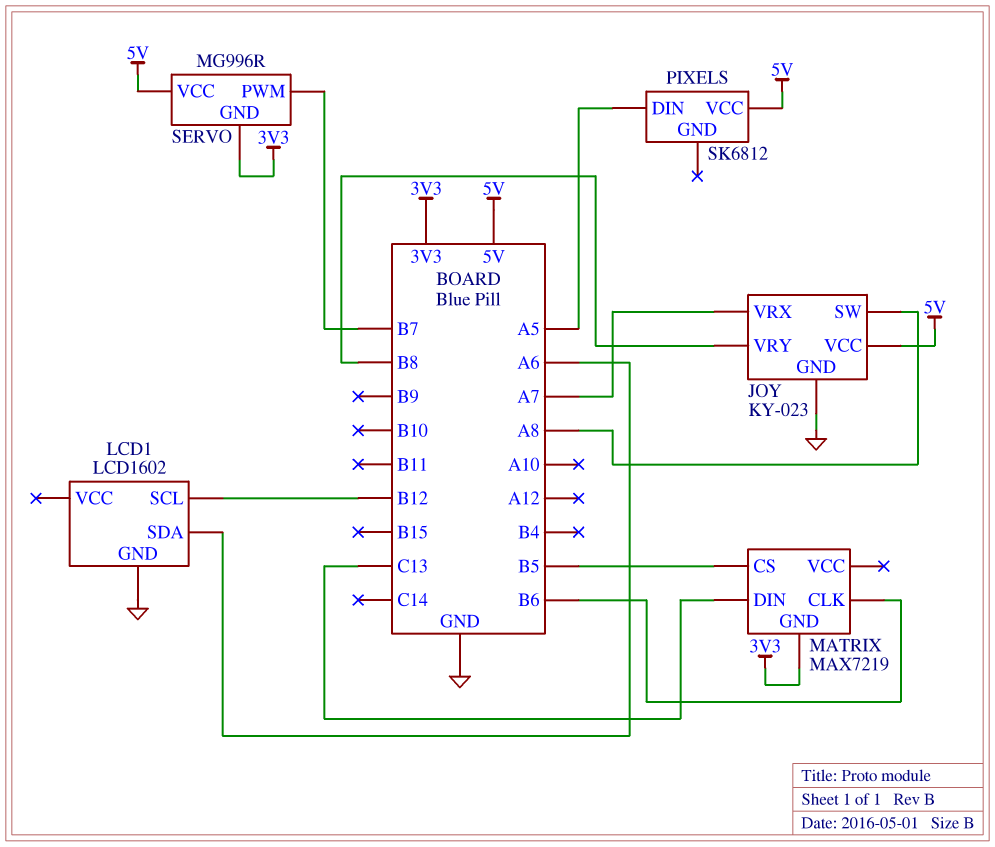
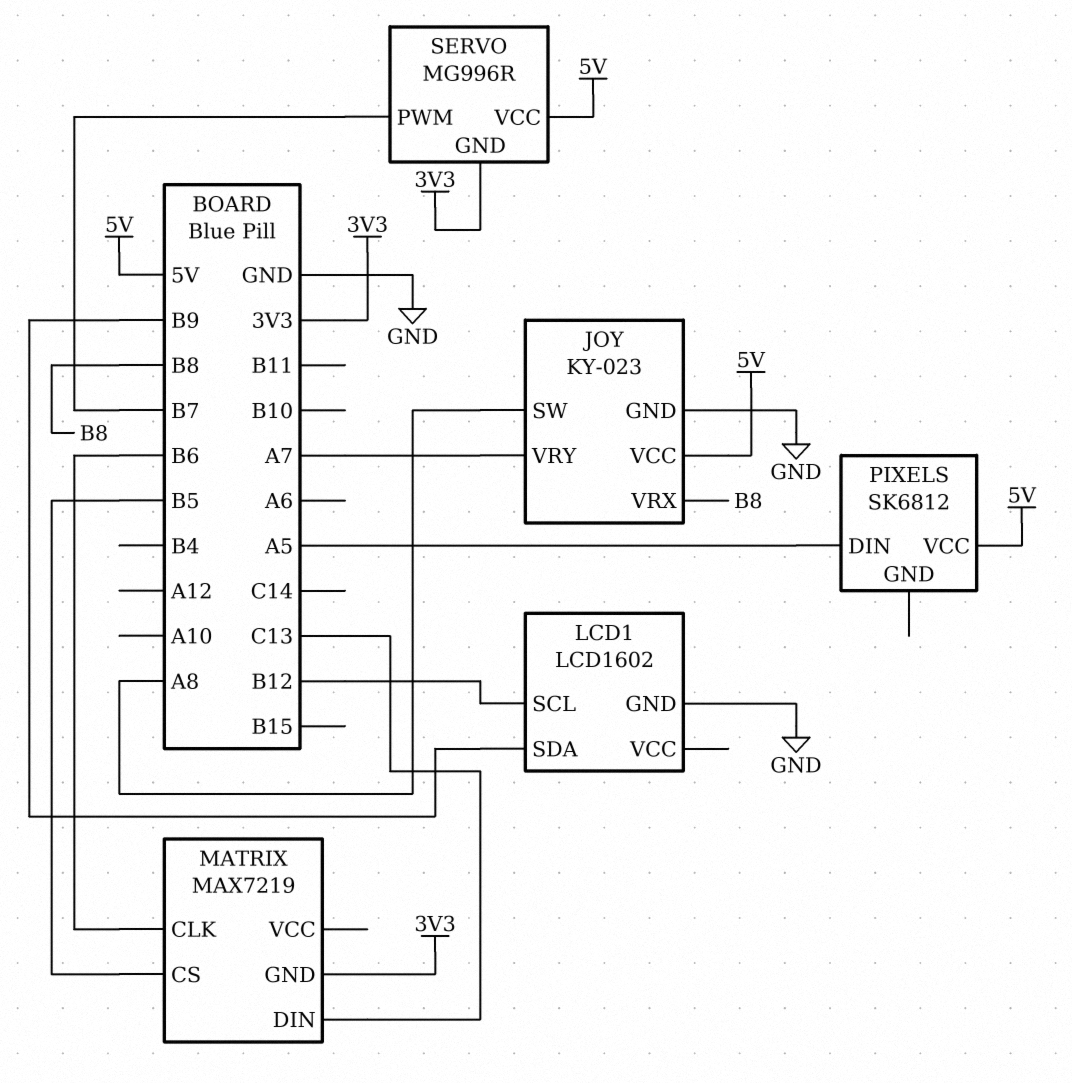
JOY pin VRX: A7 -> B8
JOY pin VRY: B8 -> A7
LCD1 pin SDA: A6 -> B9

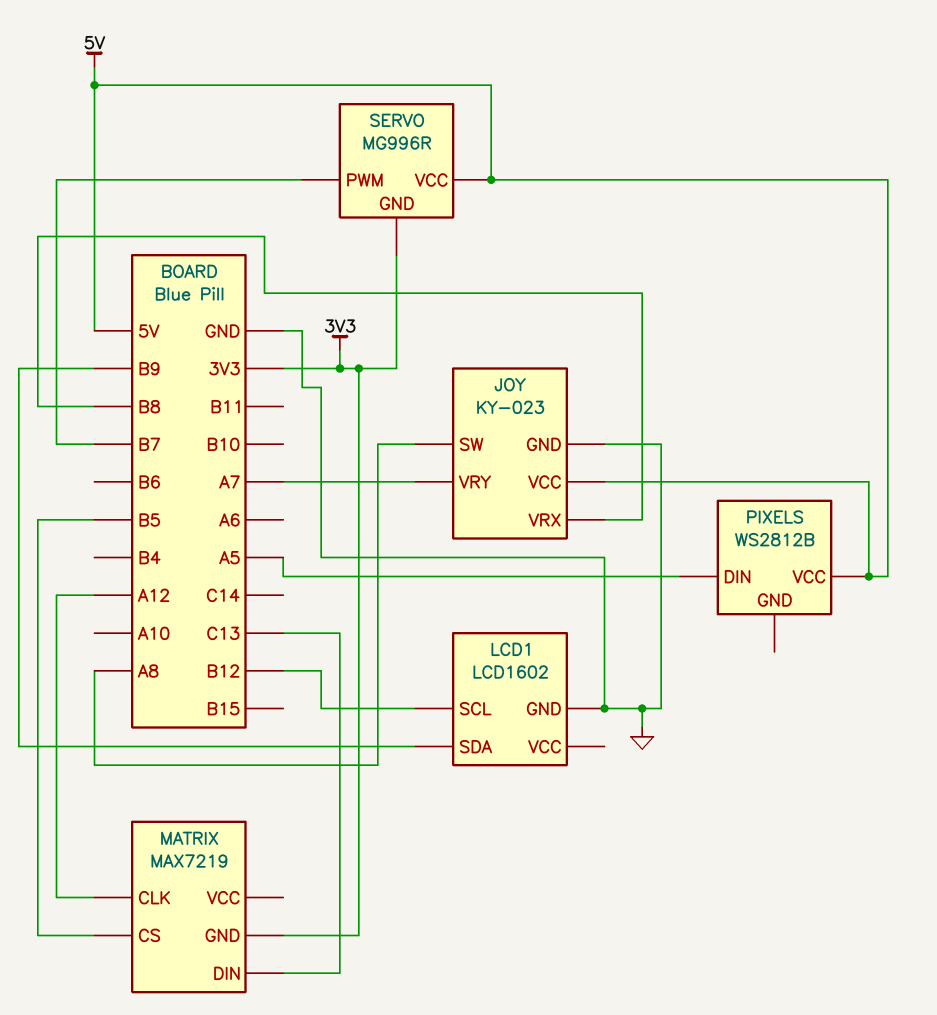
MATRIX pin CLK: B6 -> A12
PIXELS: SK6812 -> WS2812B

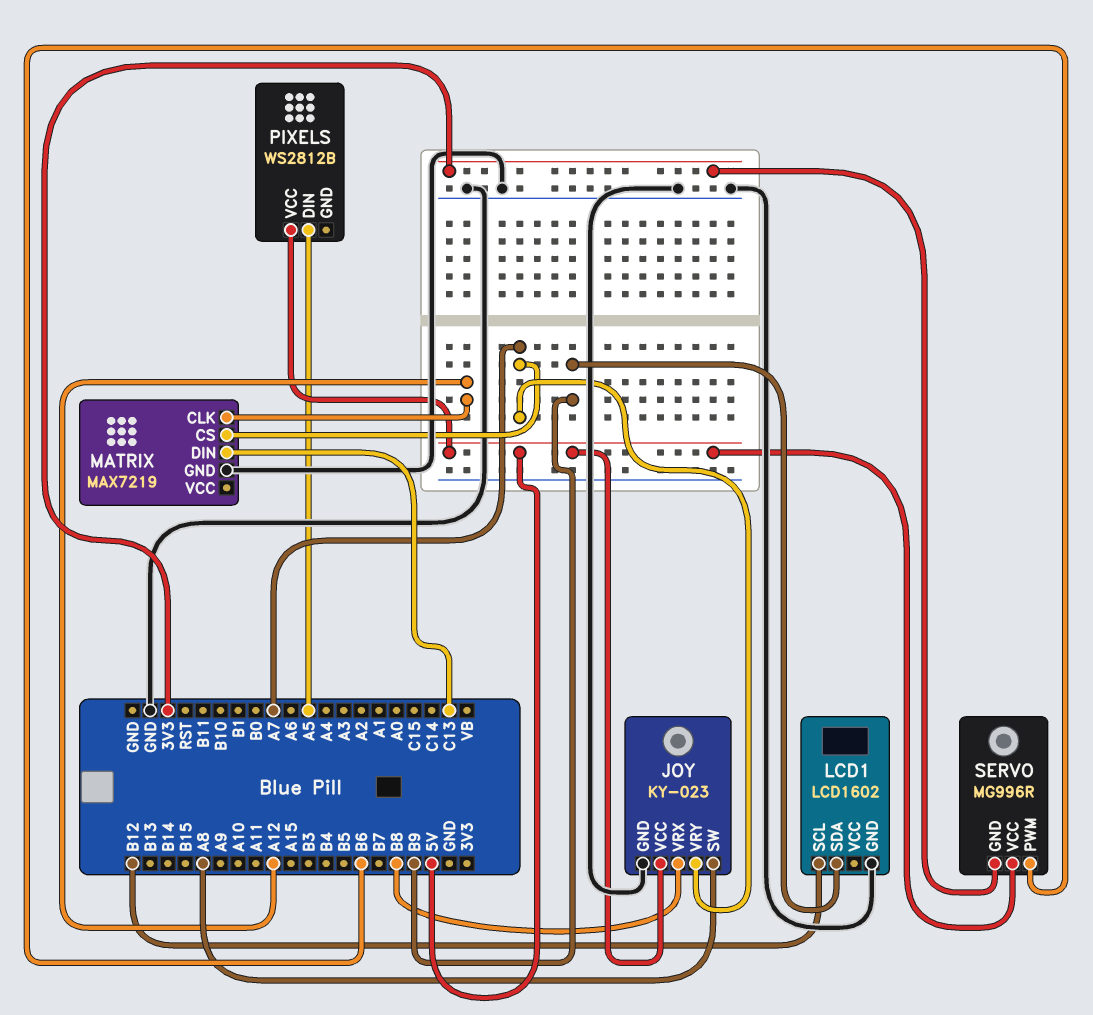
MATRIX pin CS: B5 -> A7
MATRIX pin GND: 3V3 -> GND
SERVO pin PWM: B7 -> B6

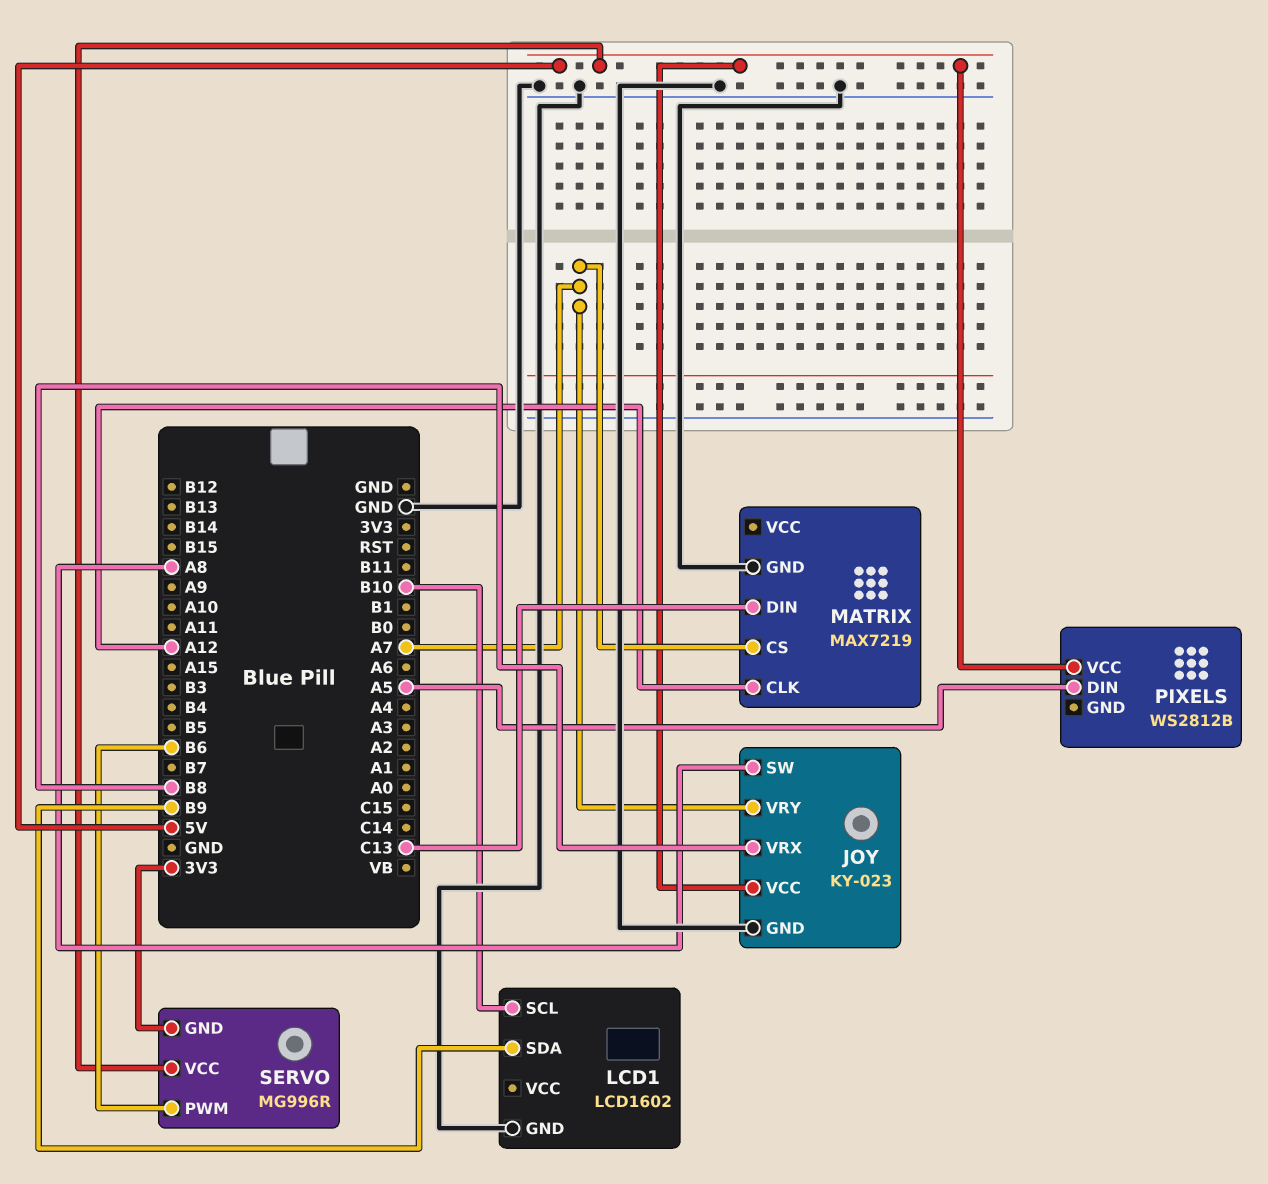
LCD1 pin SCL: B12 -> B10

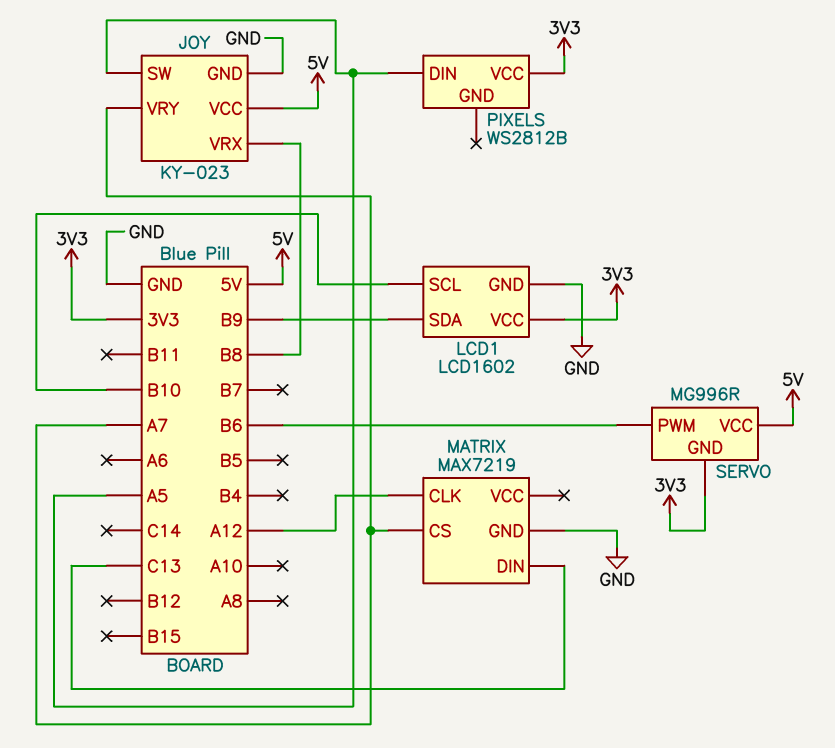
JOY pin SW: A8 -> A5
LCD1 pin VCC: none -> 3V3
PIXELS pin VCC: 5V -> 3V3

